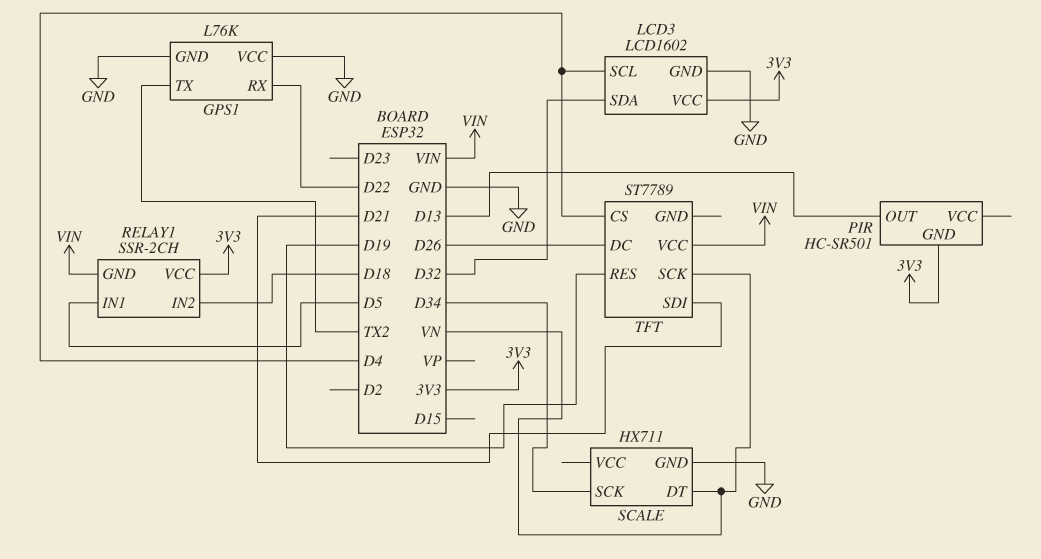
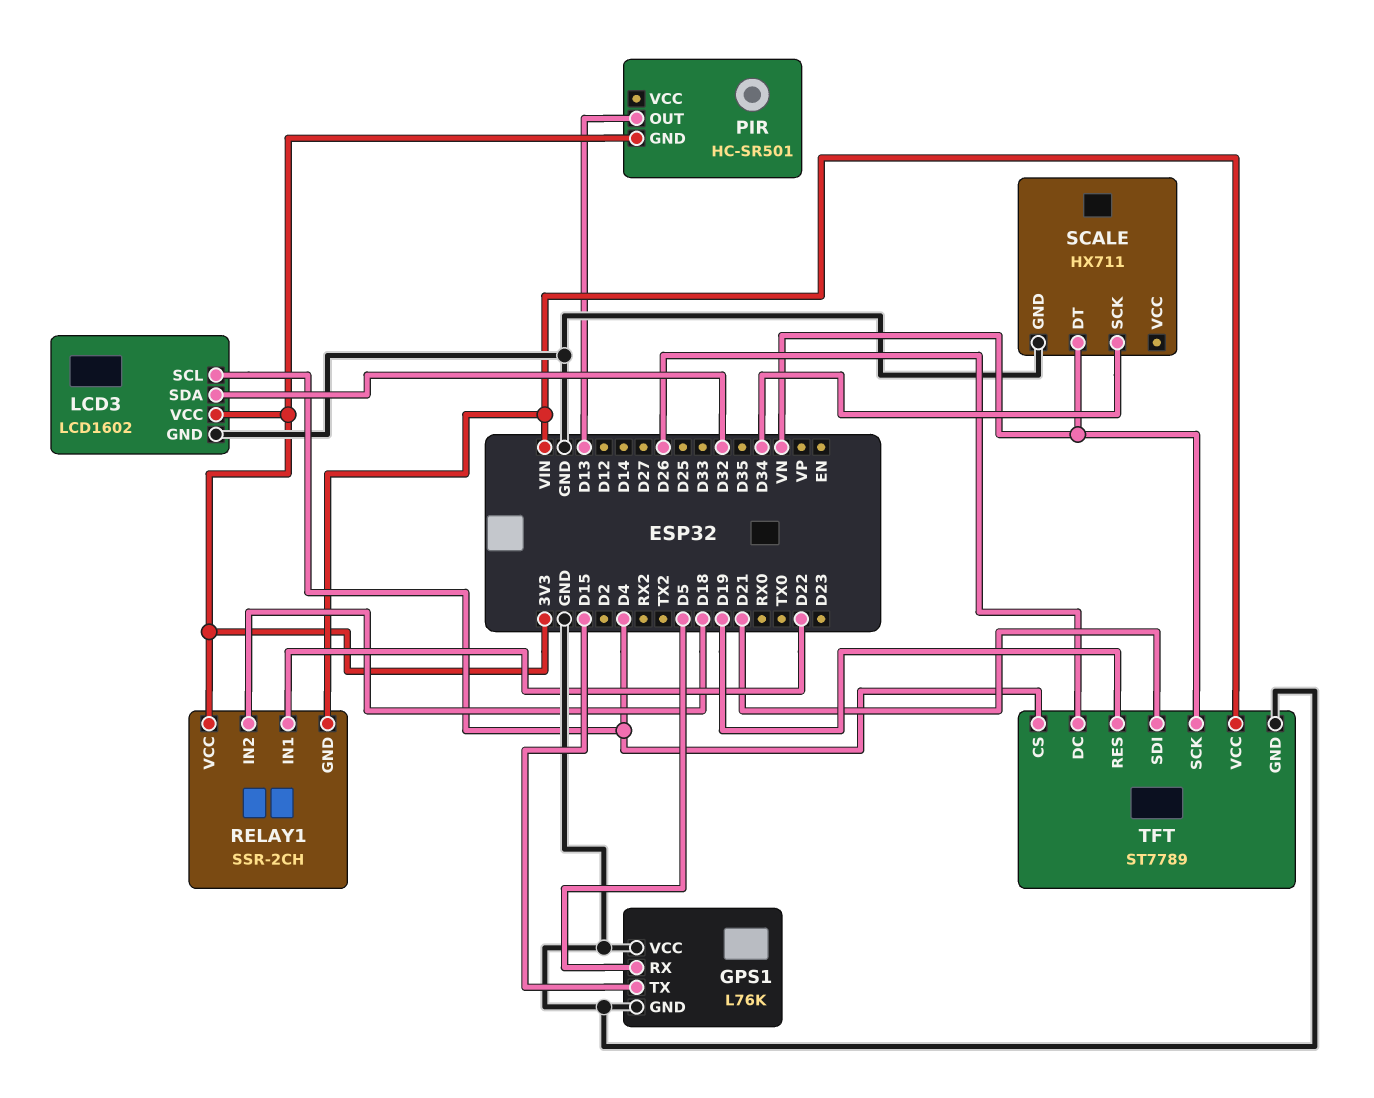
GPS1 pin RX: D22 -> D5
GPS1 pin TX: TX2 -> D15
RELAY1 pin IN1: D5 -> D22
TFT pin GND: none -> GND

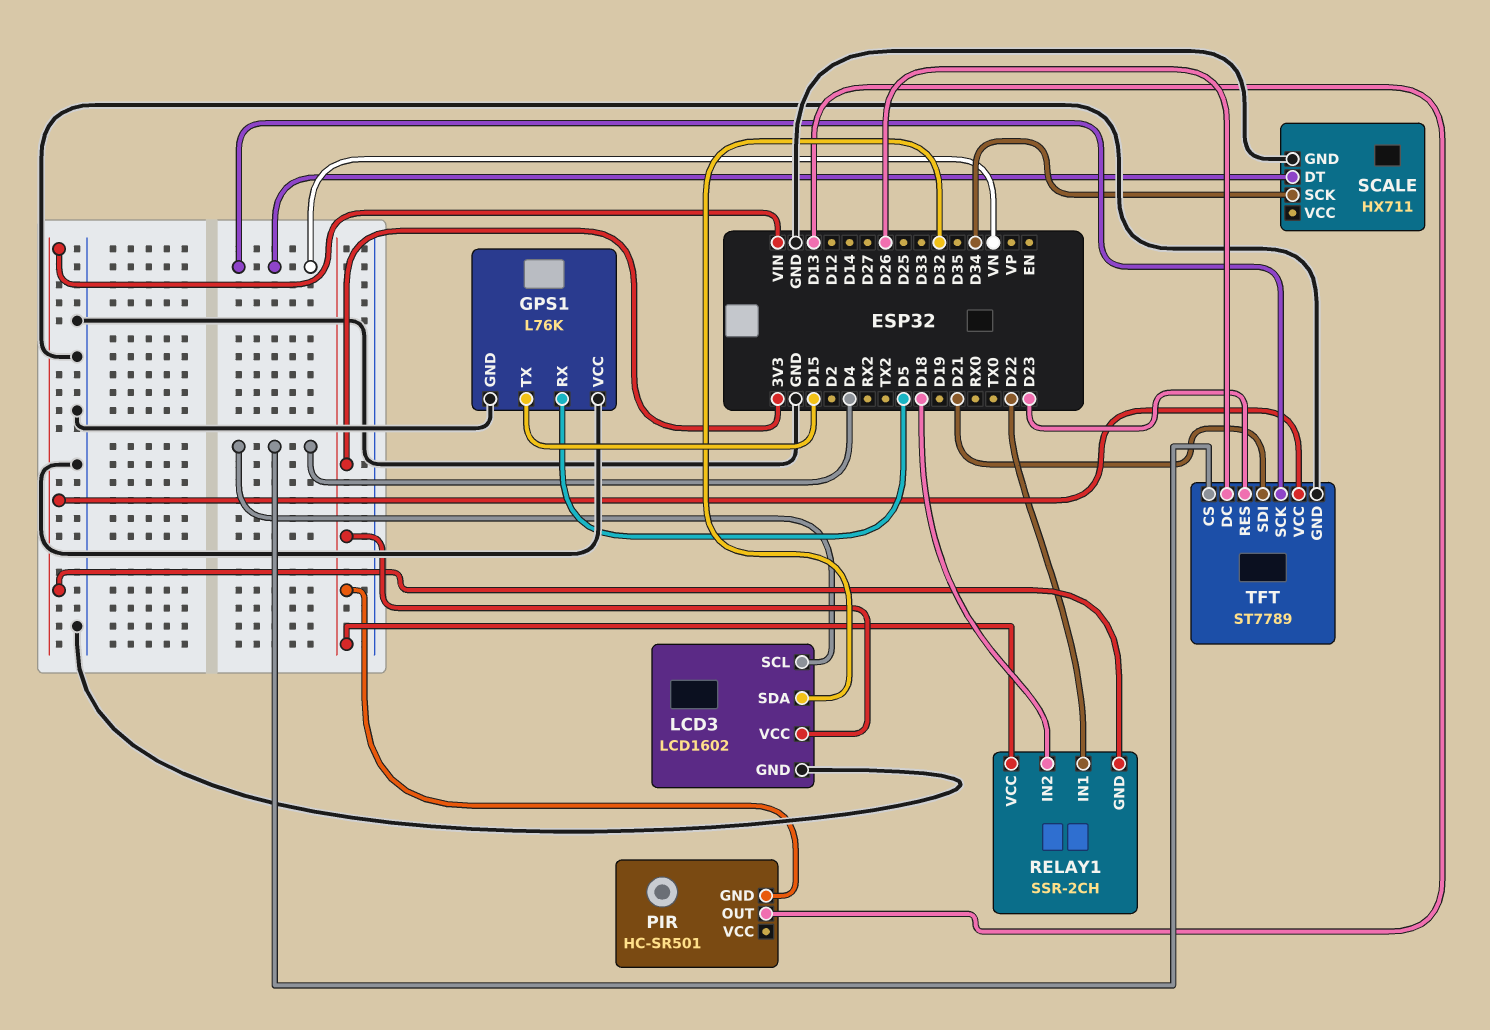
TFT pin RES: D19 -> D23

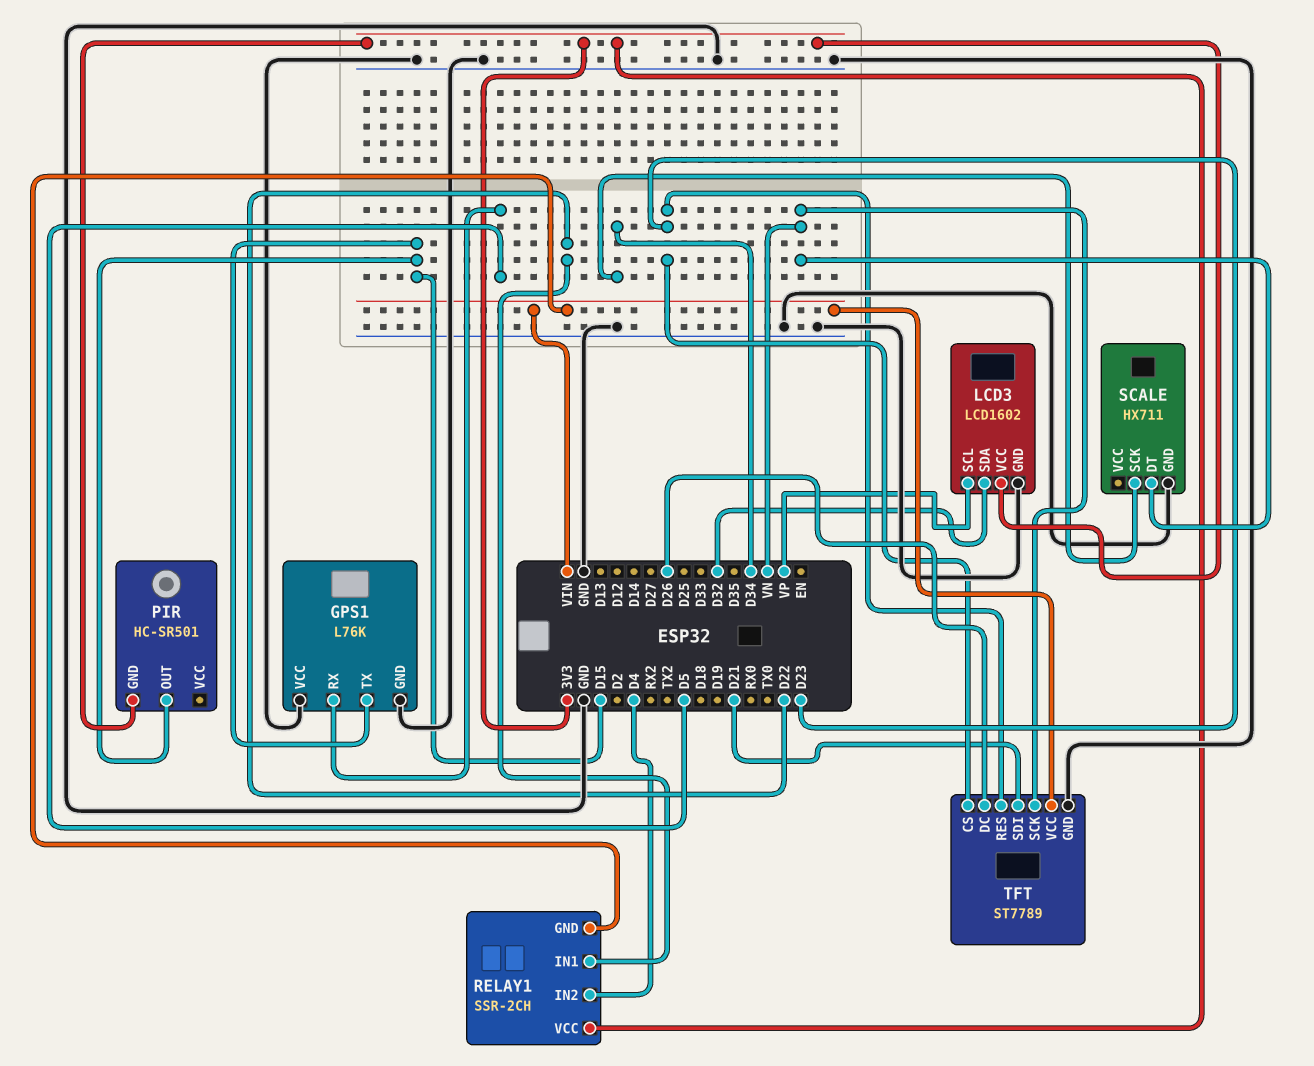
LCD3 pin SCL: D4 -> VP
PIR pin OUT: D13 -> D15
RELAY1 pin IN2: D18 -> D4
TFT pin CS: D4 -> D23

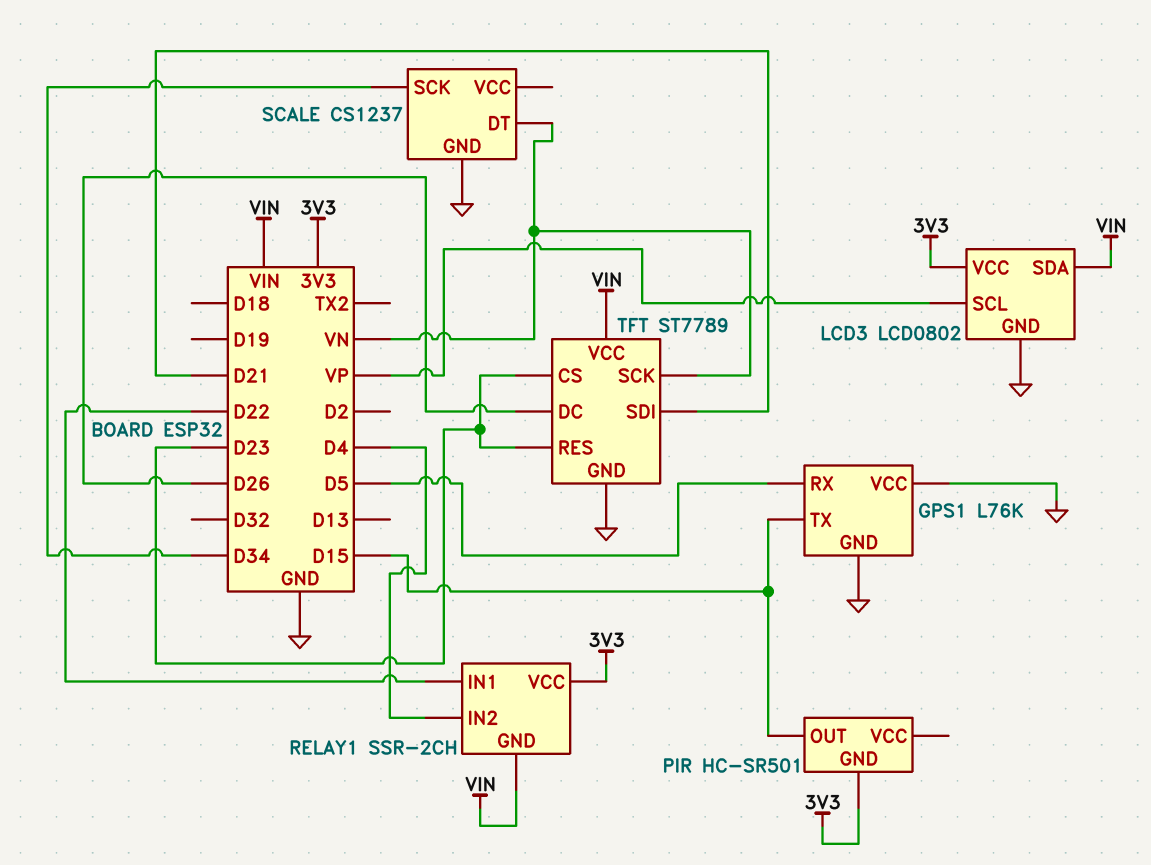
LCD3: LCD1602 -> LCD0802
LCD3 pin SDA: D32 -> VIN
SCALE: HX711 -> CS1237

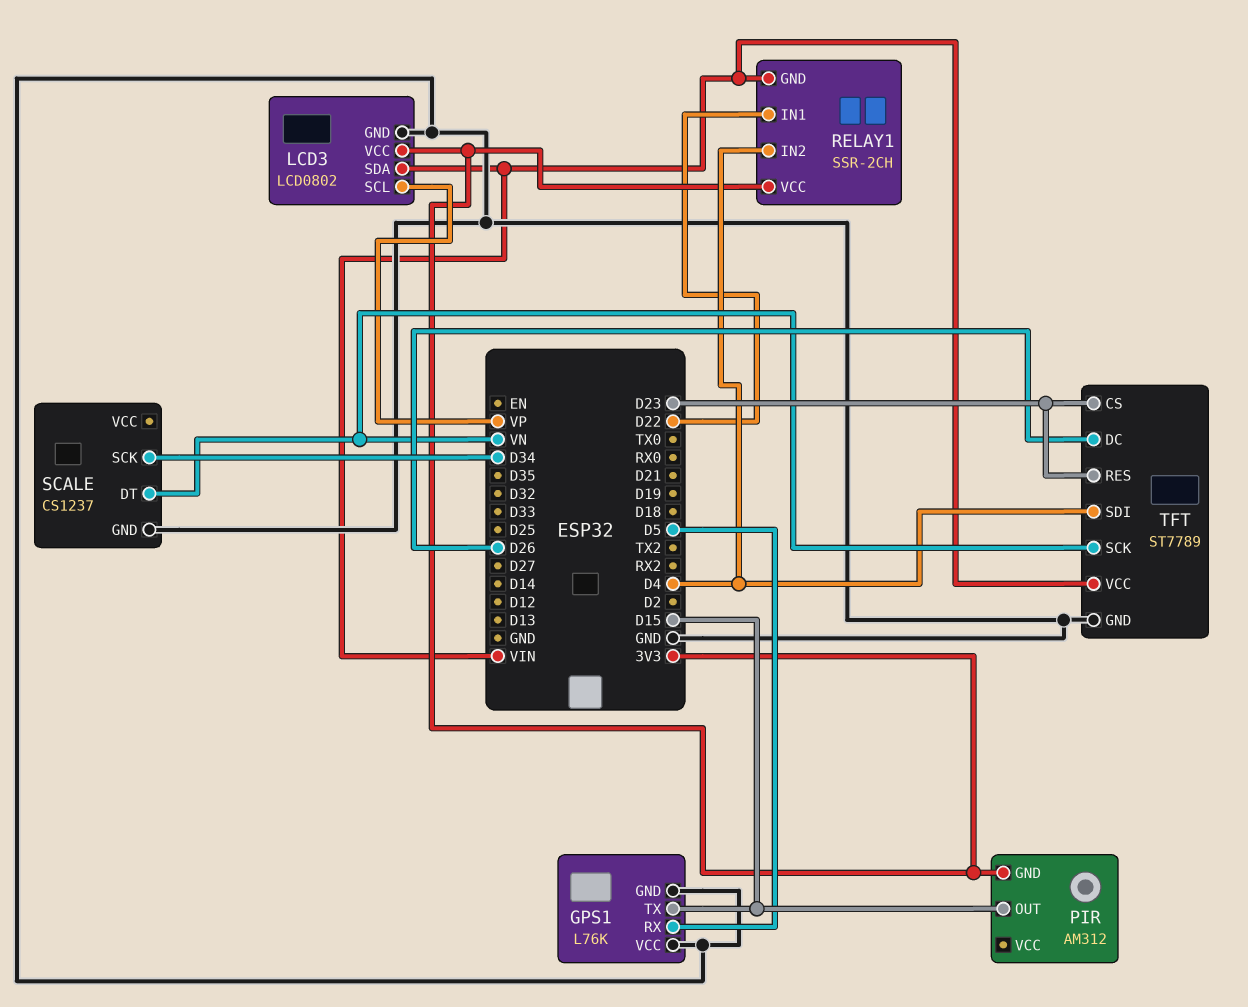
PIR: HC-SR501 -> AM312
TFT pin SDI: D21 -> D4

